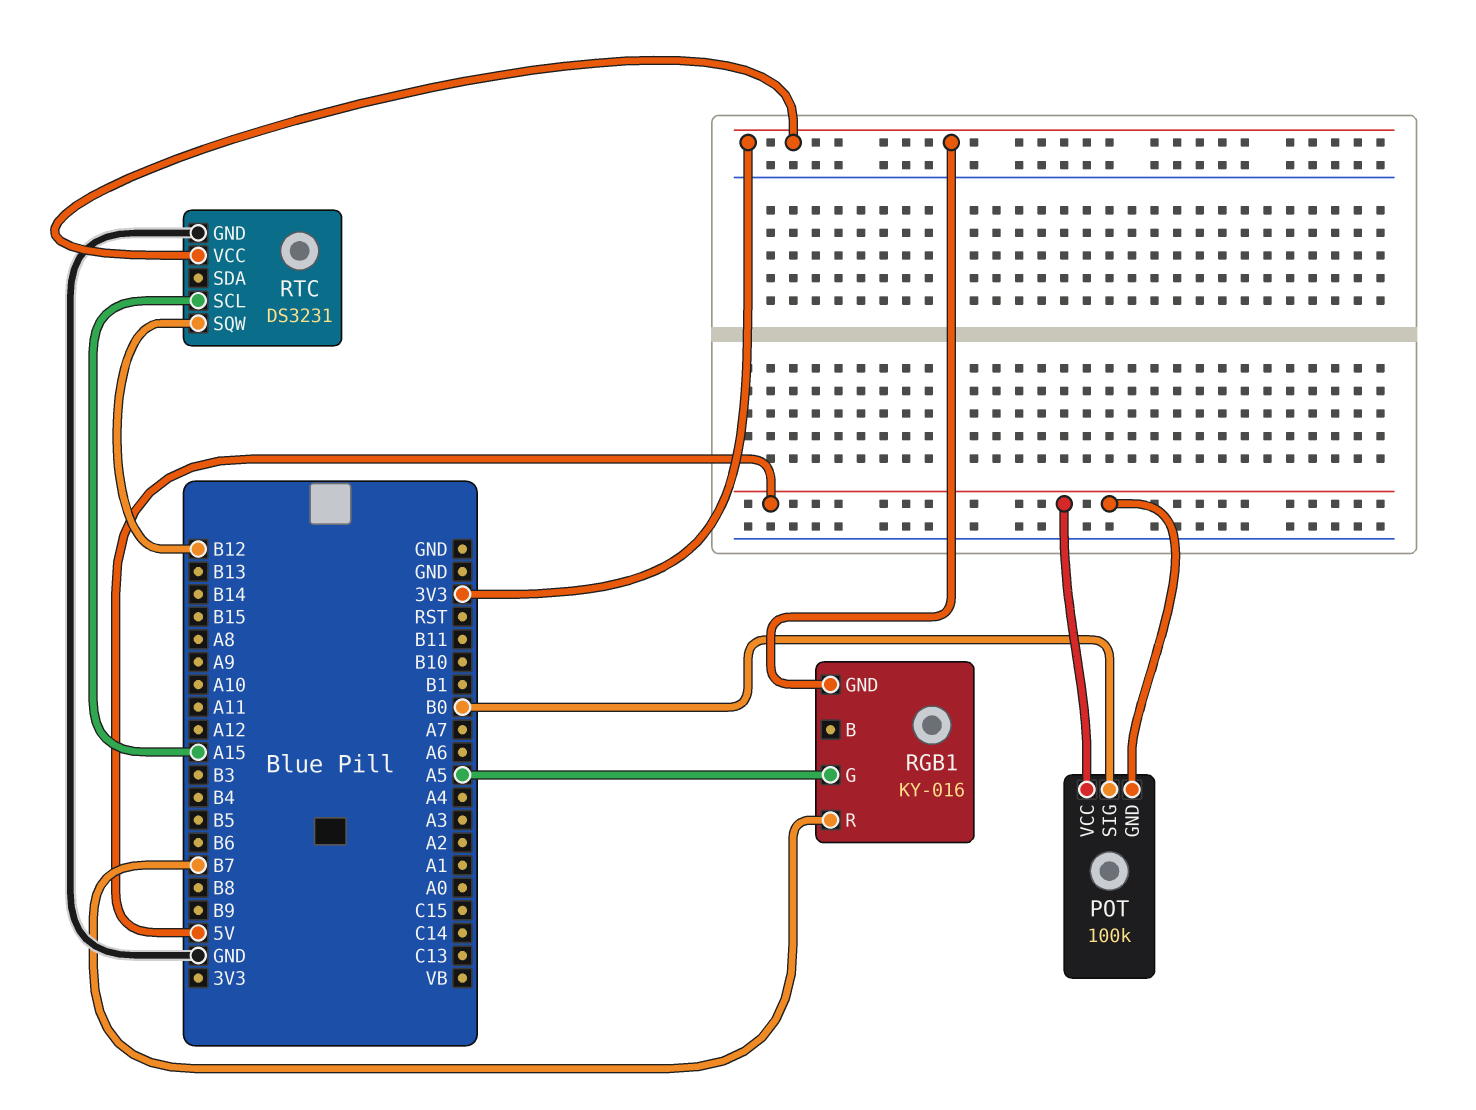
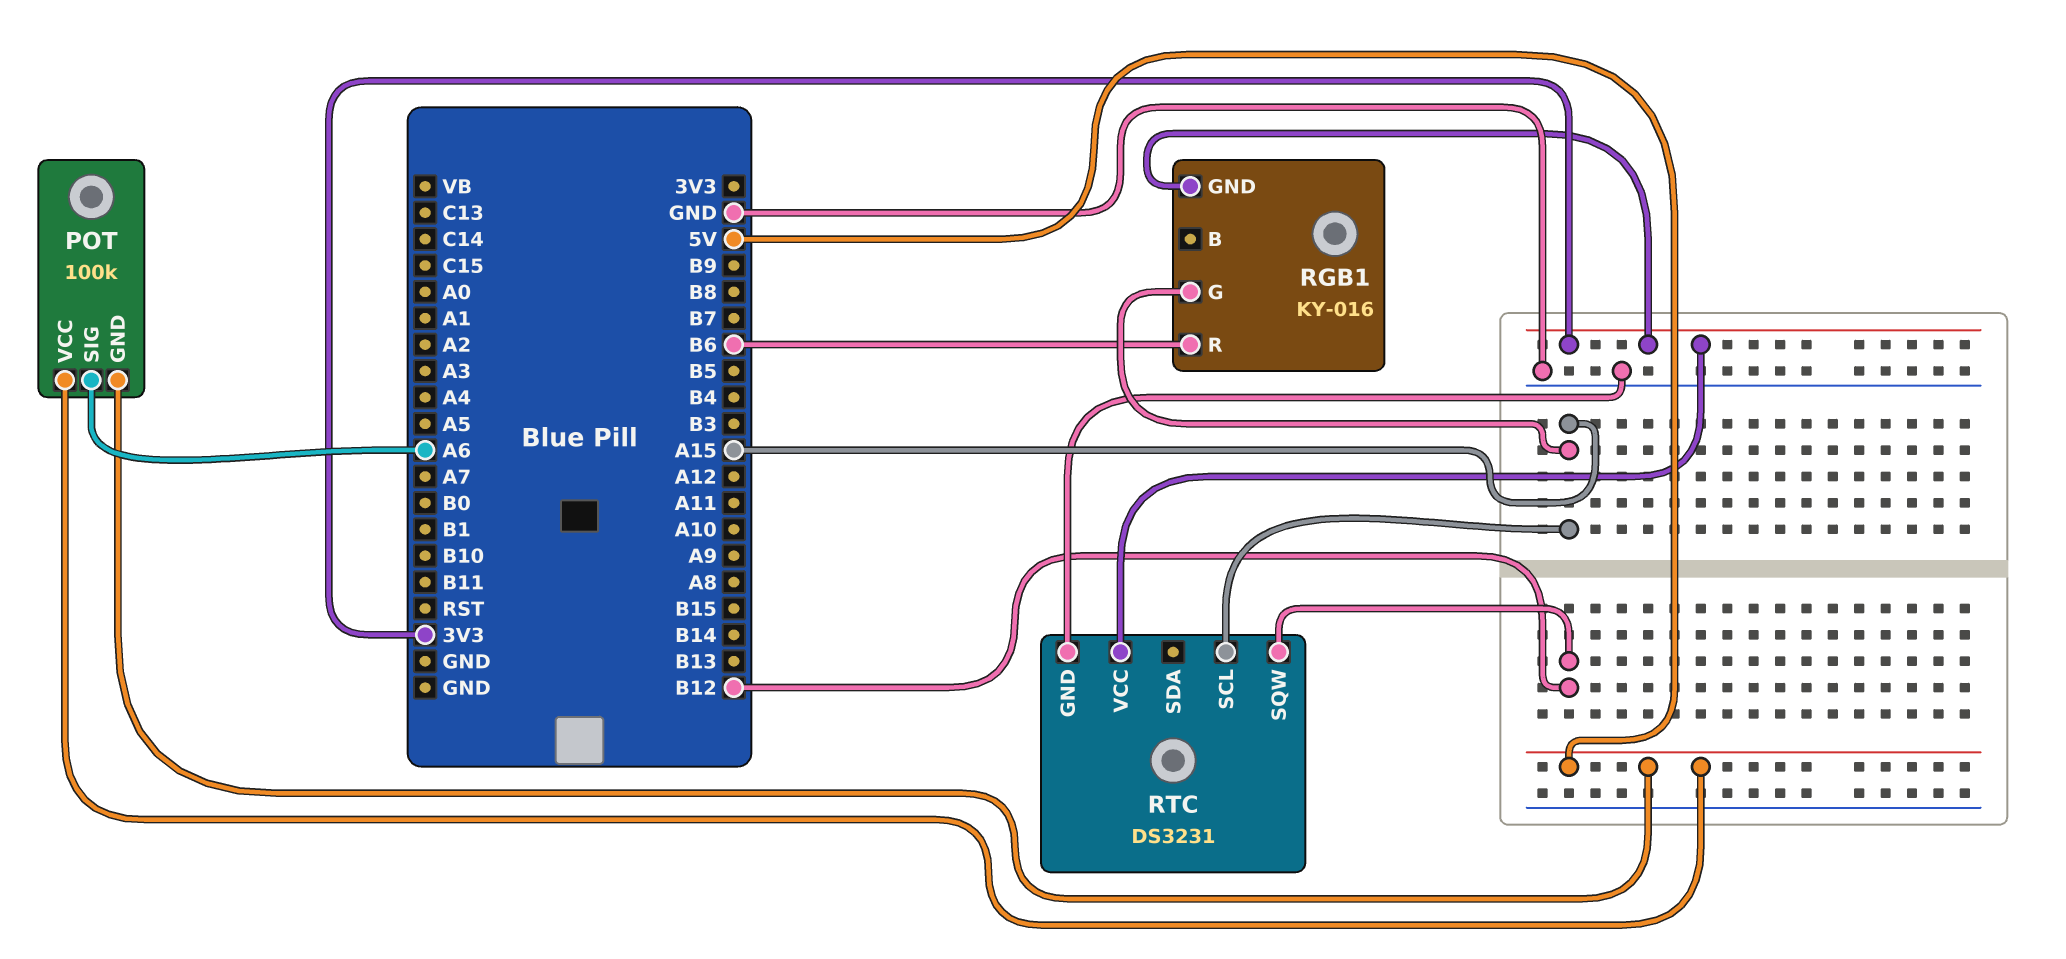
POT pin SIG: B0 -> A6
RGB1 pin G: A5 -> A15
RGB1 pin R: B7 -> B6

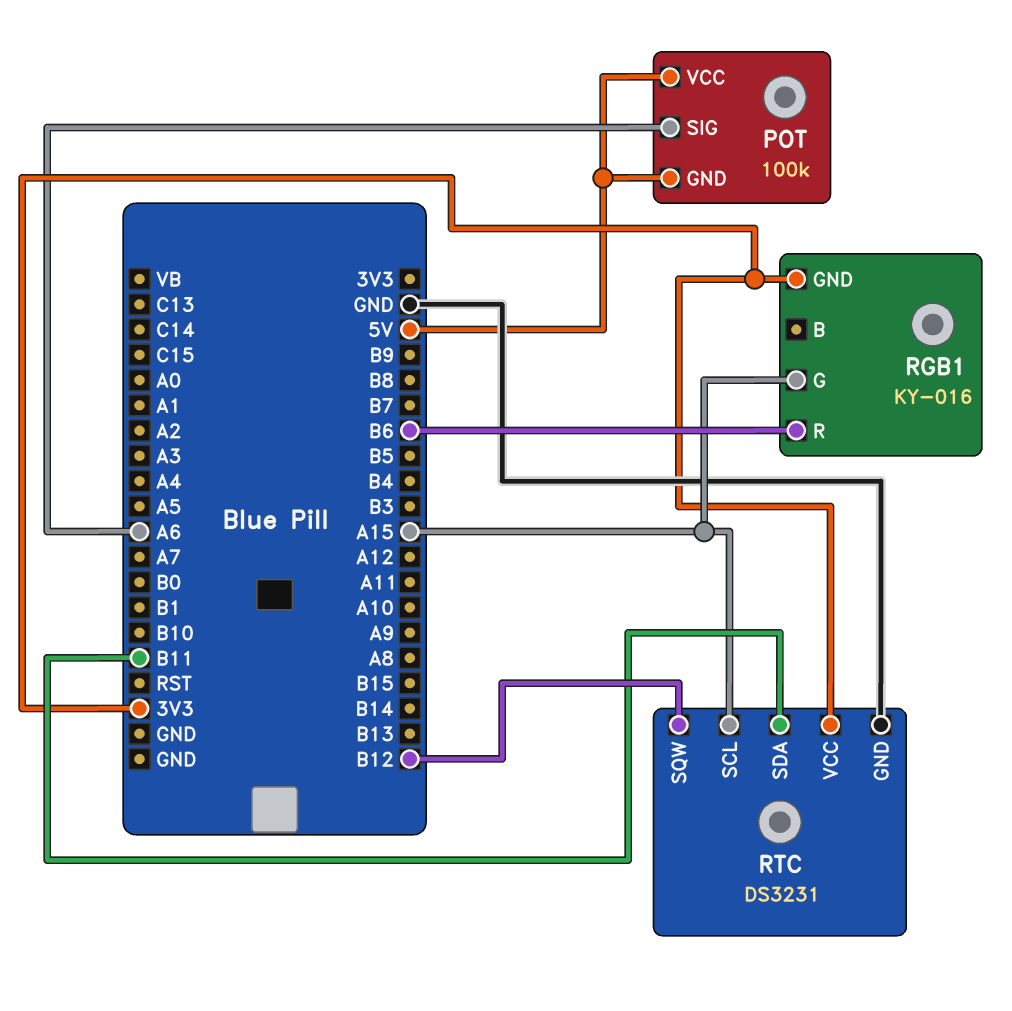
RTC pin SDA: none -> B11

